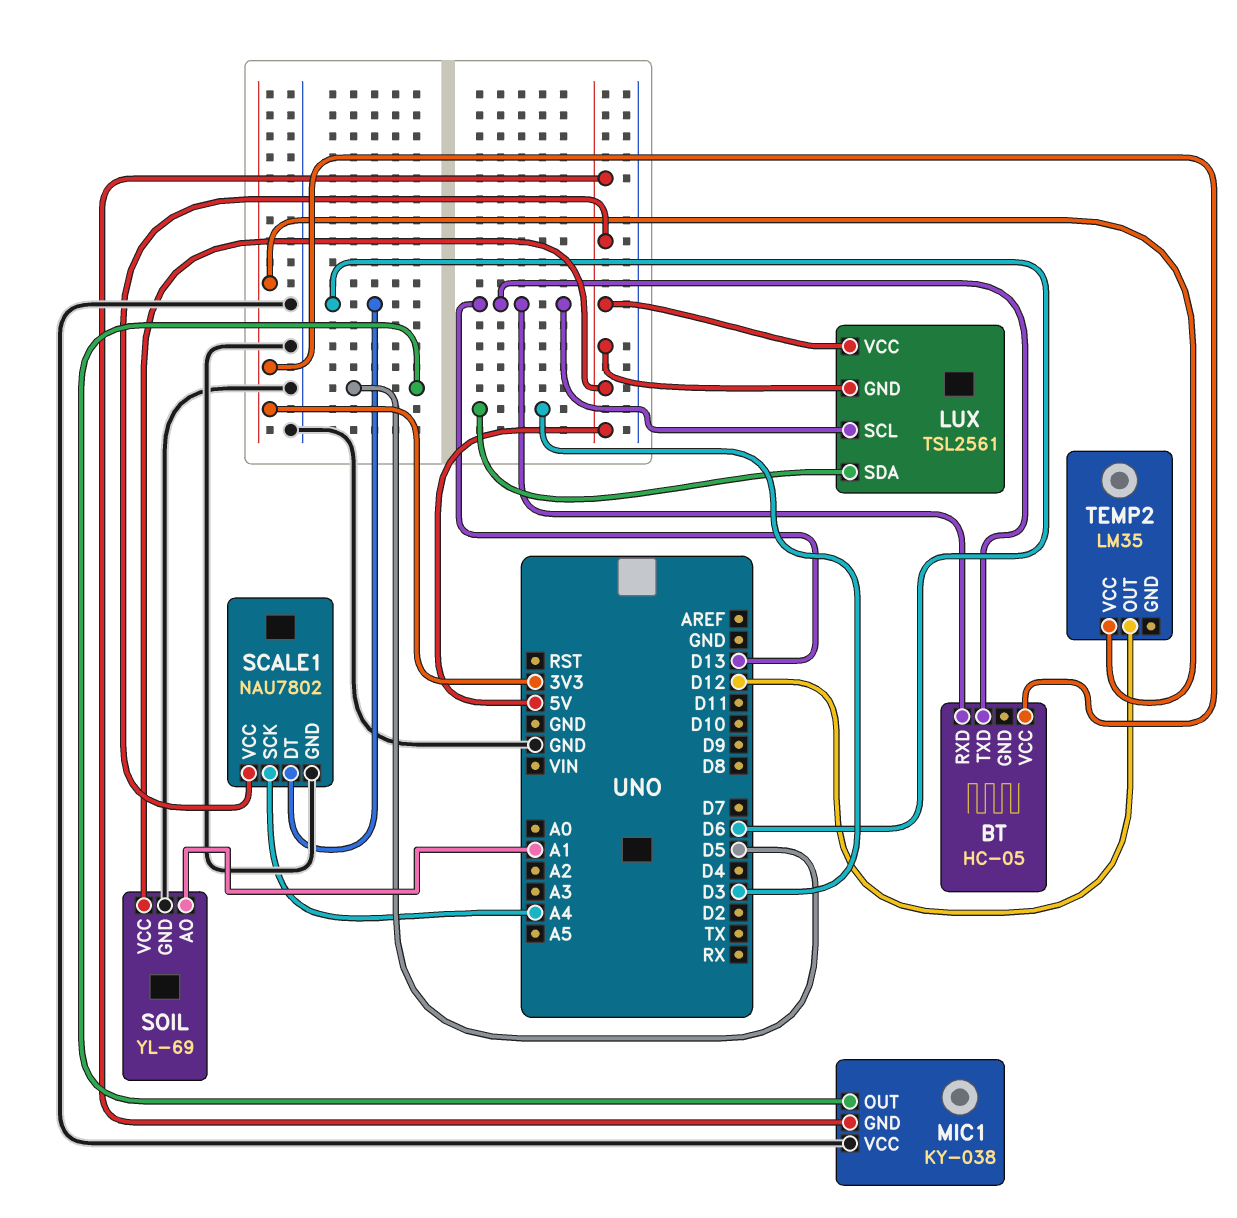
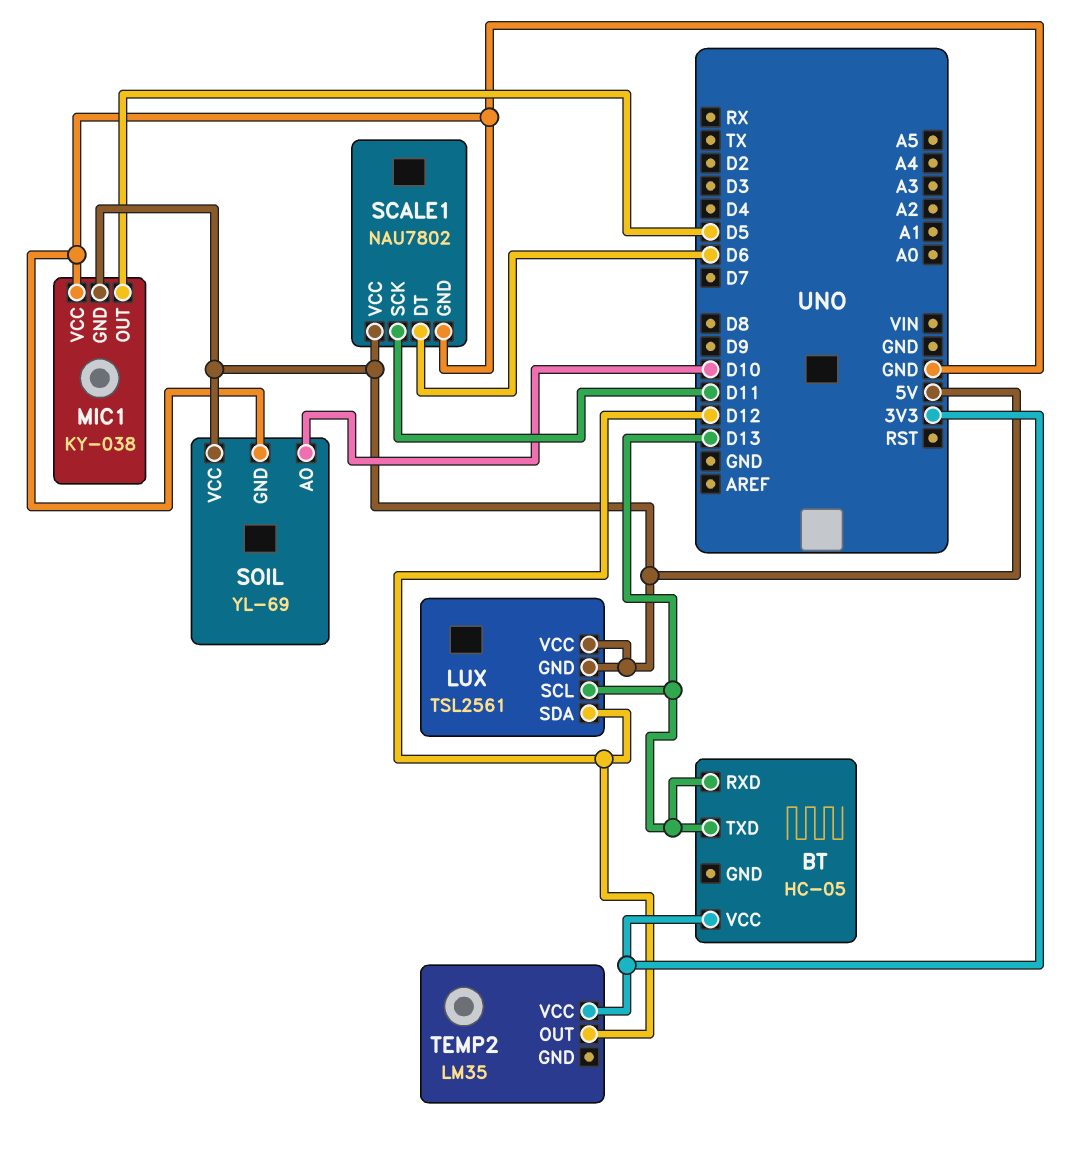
LUX pin SDA: D3 -> D12
SCALE1 pin SCK: A4 -> D11
SOIL pin AO: A1 -> D10

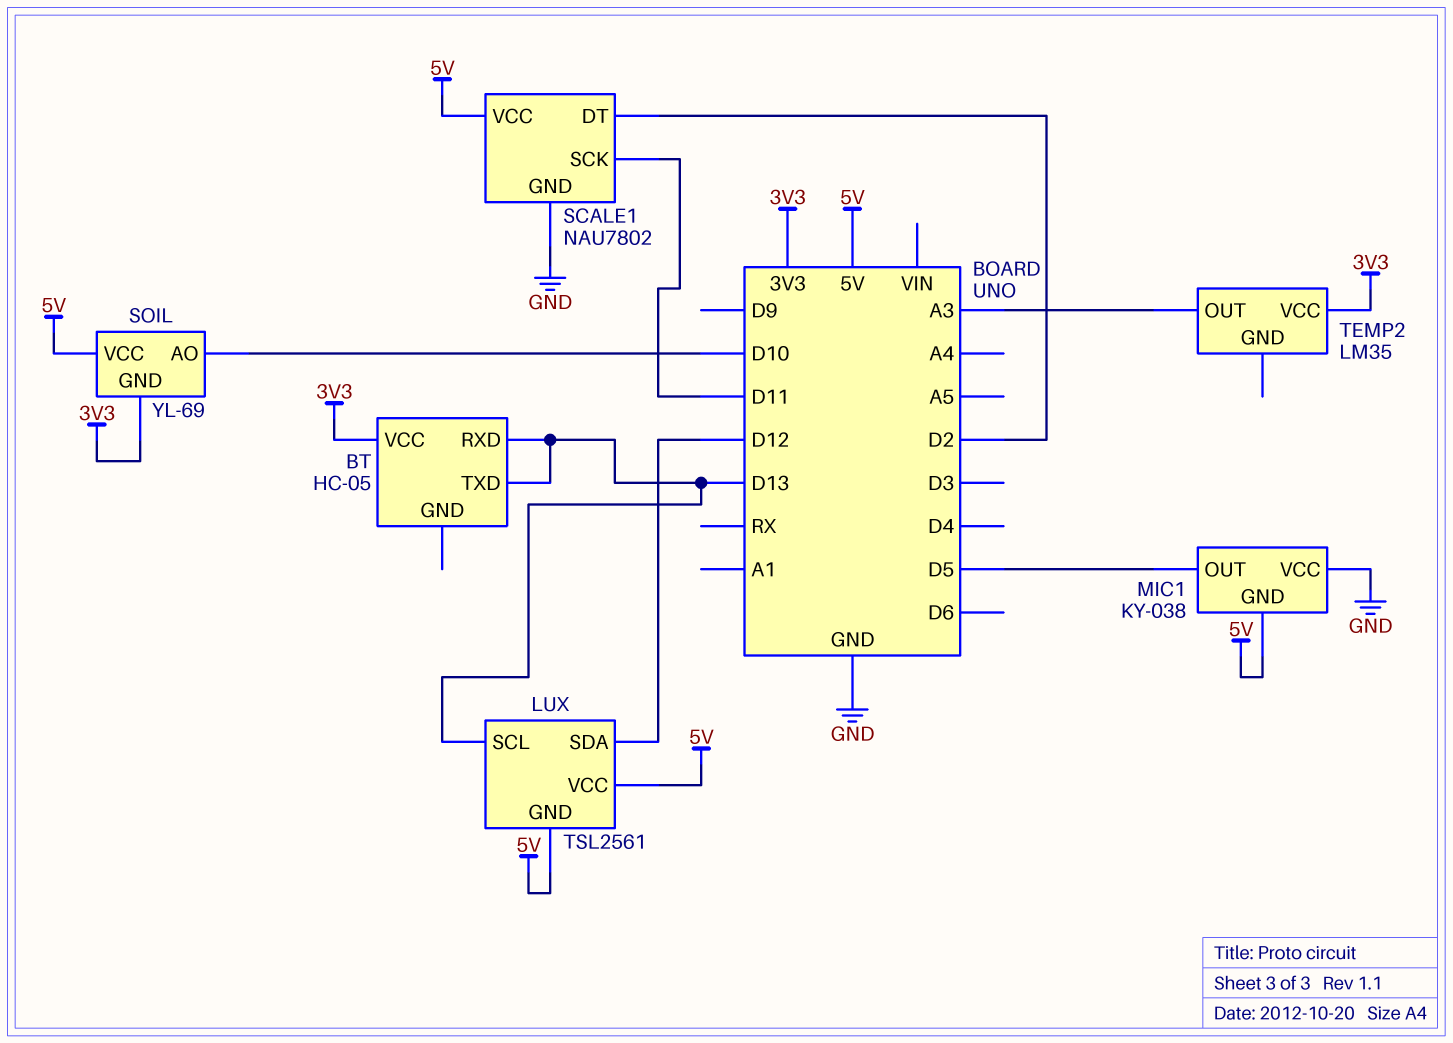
SCALE1 pin DT: D6 -> D2
SOIL pin GND: GND -> 3V3
TEMP2 pin OUT: D12 -> A3

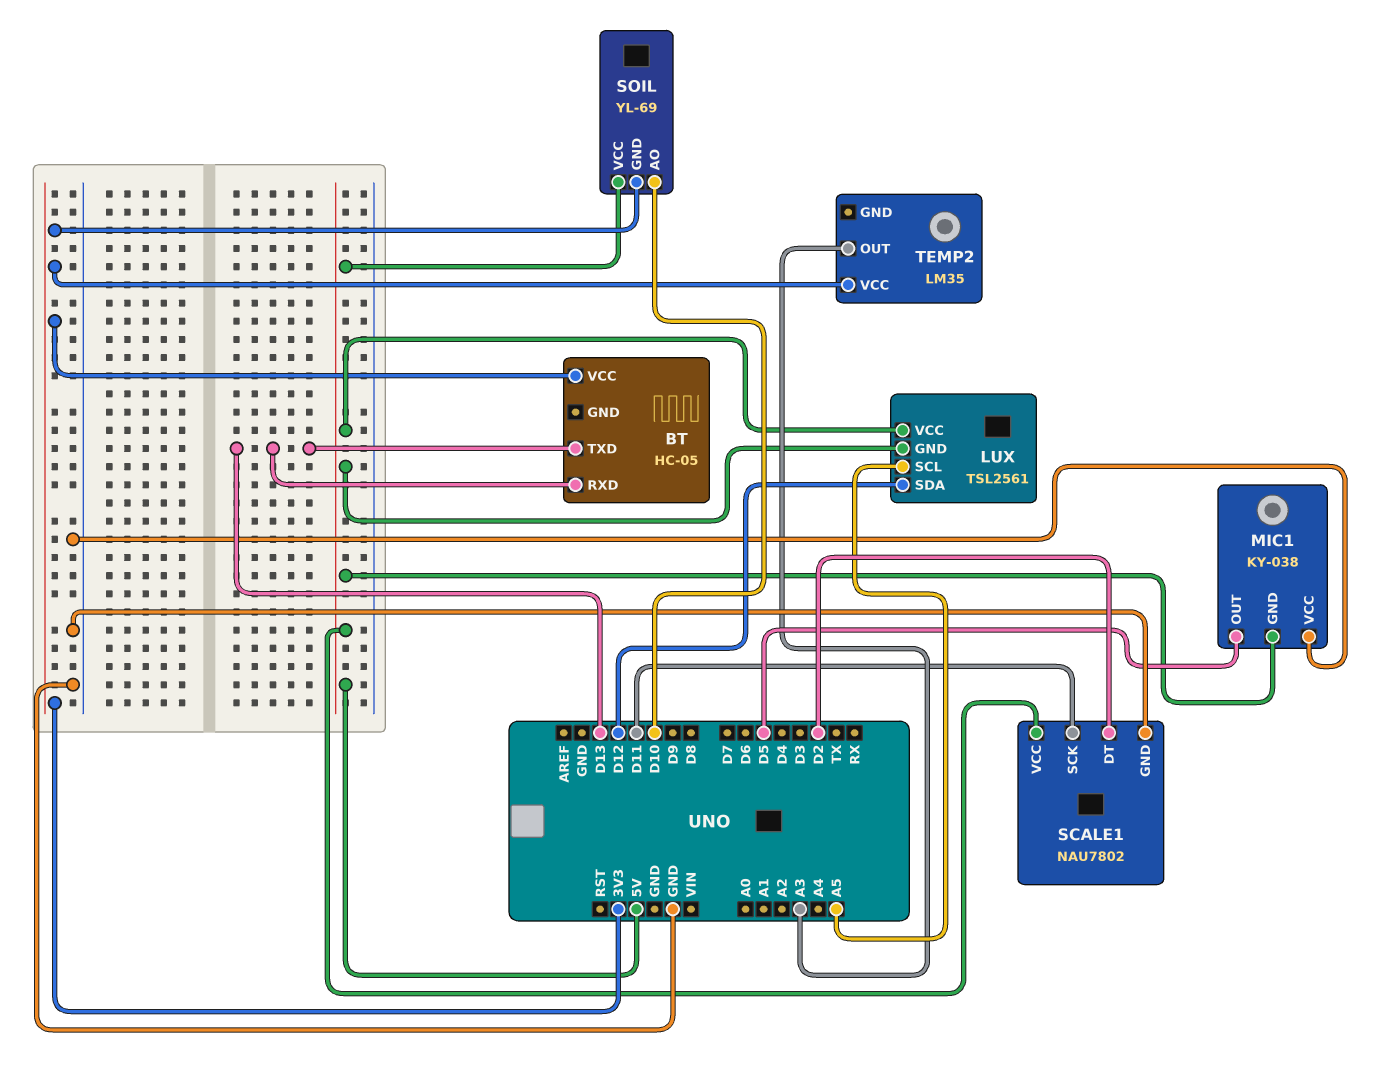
LUX pin SCL: D13 -> A5

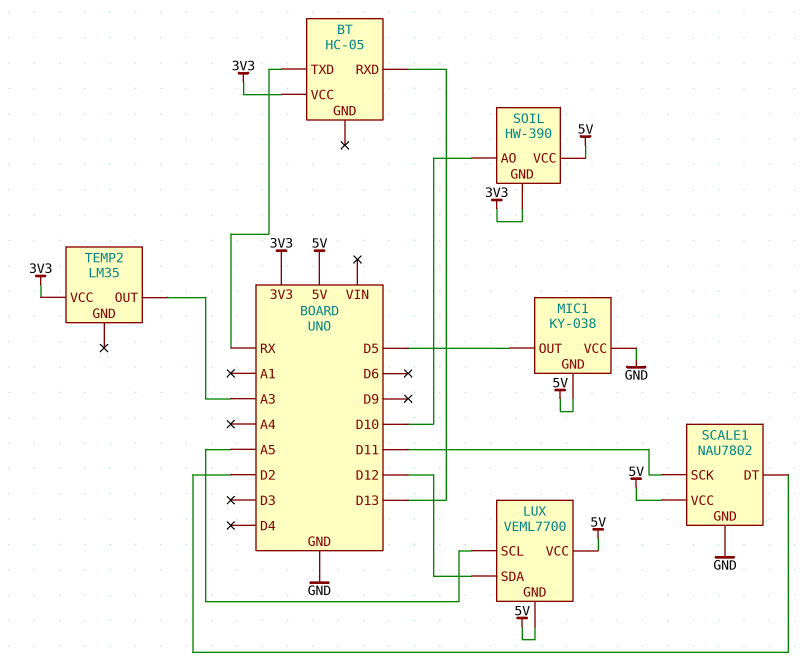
BT pin TXD: D13 -> RX
LUX: TSL2561 -> VEML7700
SOIL: YL-69 -> HW-390

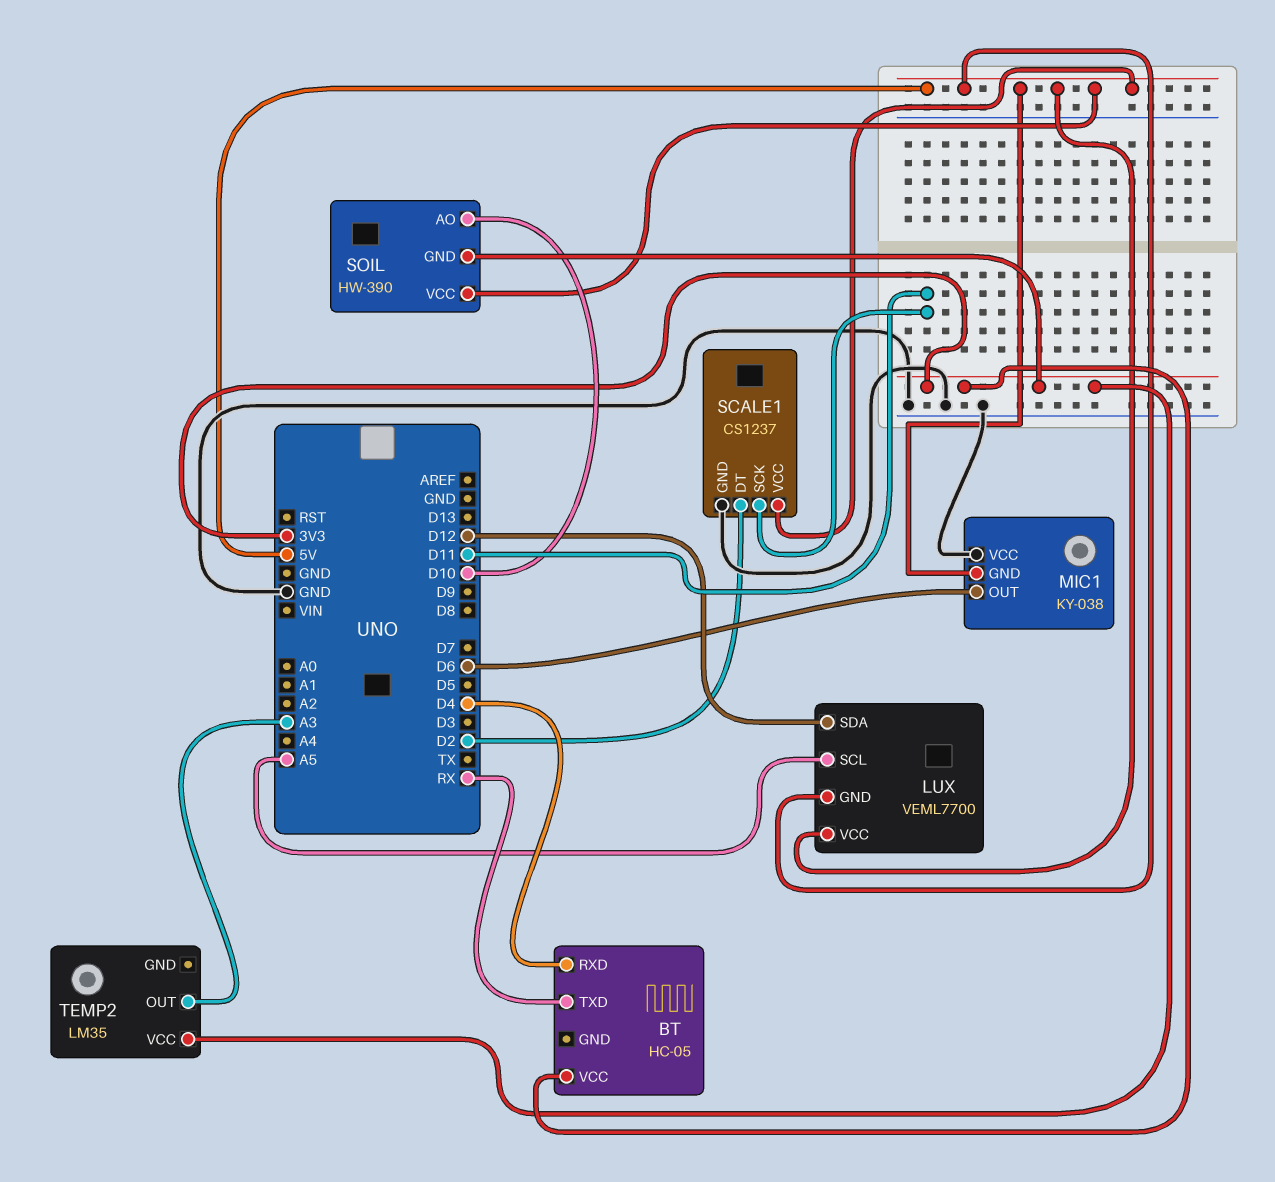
BT pin RXD: D13 -> D4
MIC1 pin OUT: D5 -> D6
SCALE1: NAU7802 -> CS1237

